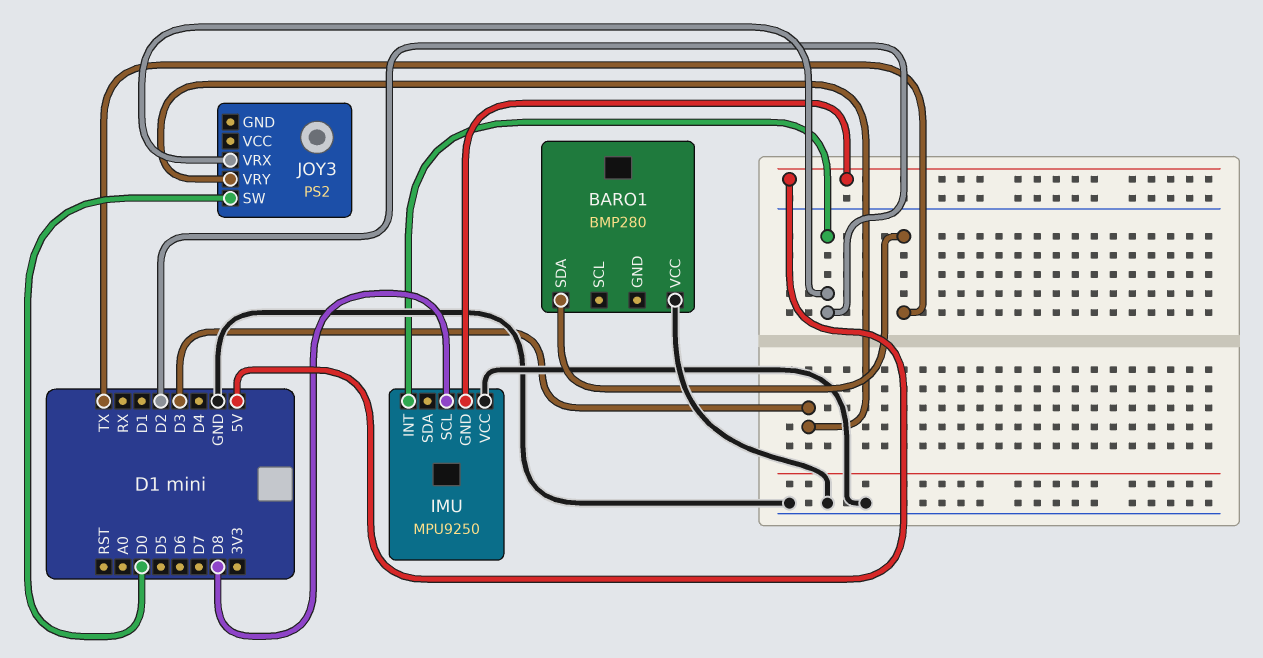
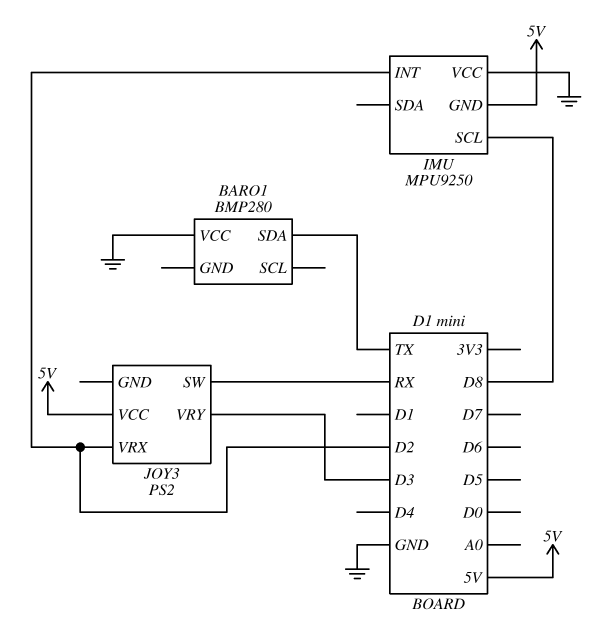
JOY3 pin SW: D0 -> RX
JOY3 pin VCC: none -> 5V

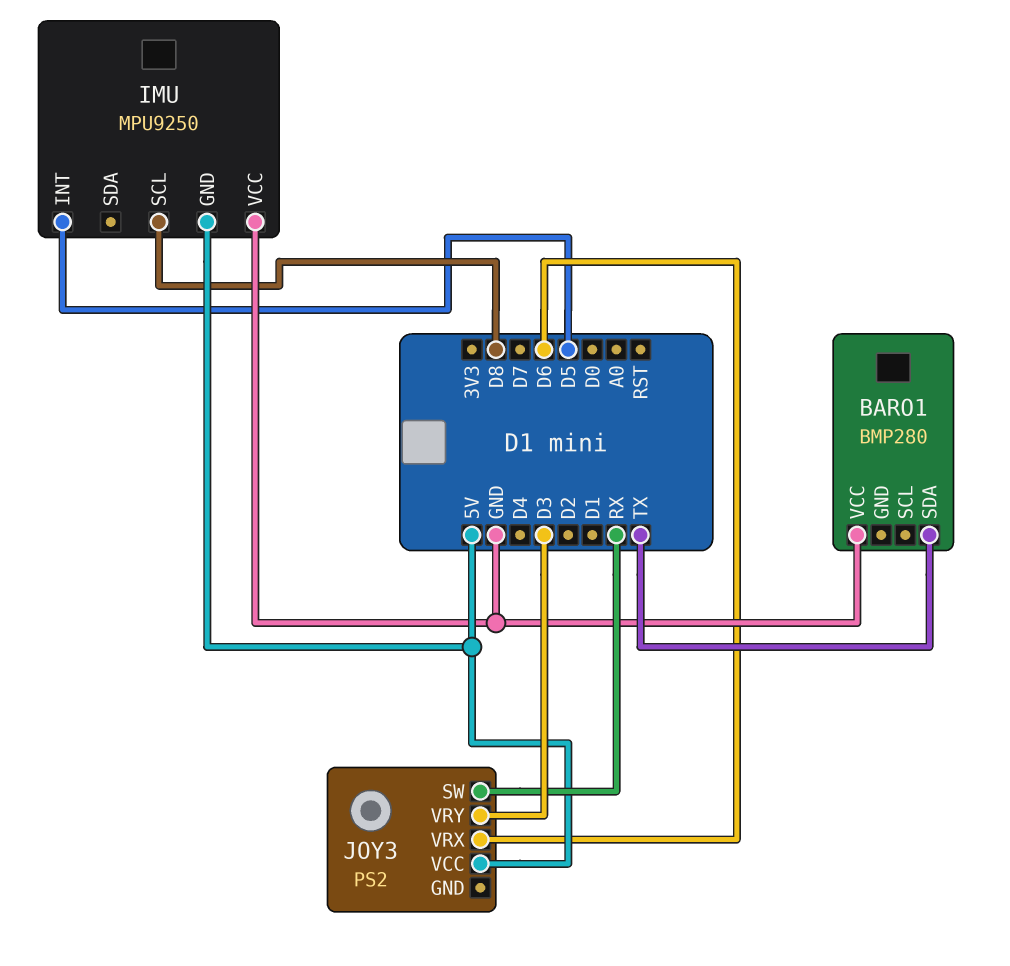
IMU pin INT: D2 -> D5
JOY3 pin VRX: D2 -> D6

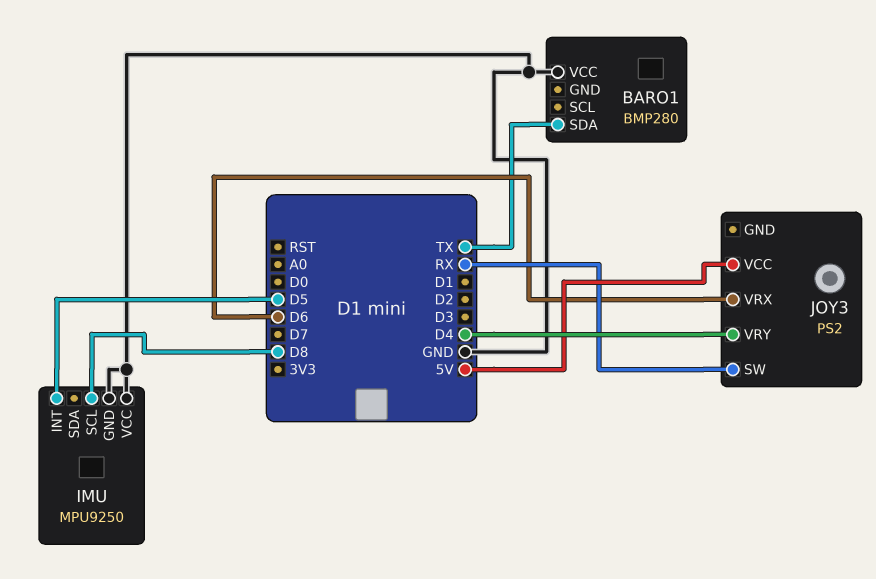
IMU pin GND: 5V -> GND
JOY3 pin VRY: D3 -> D4

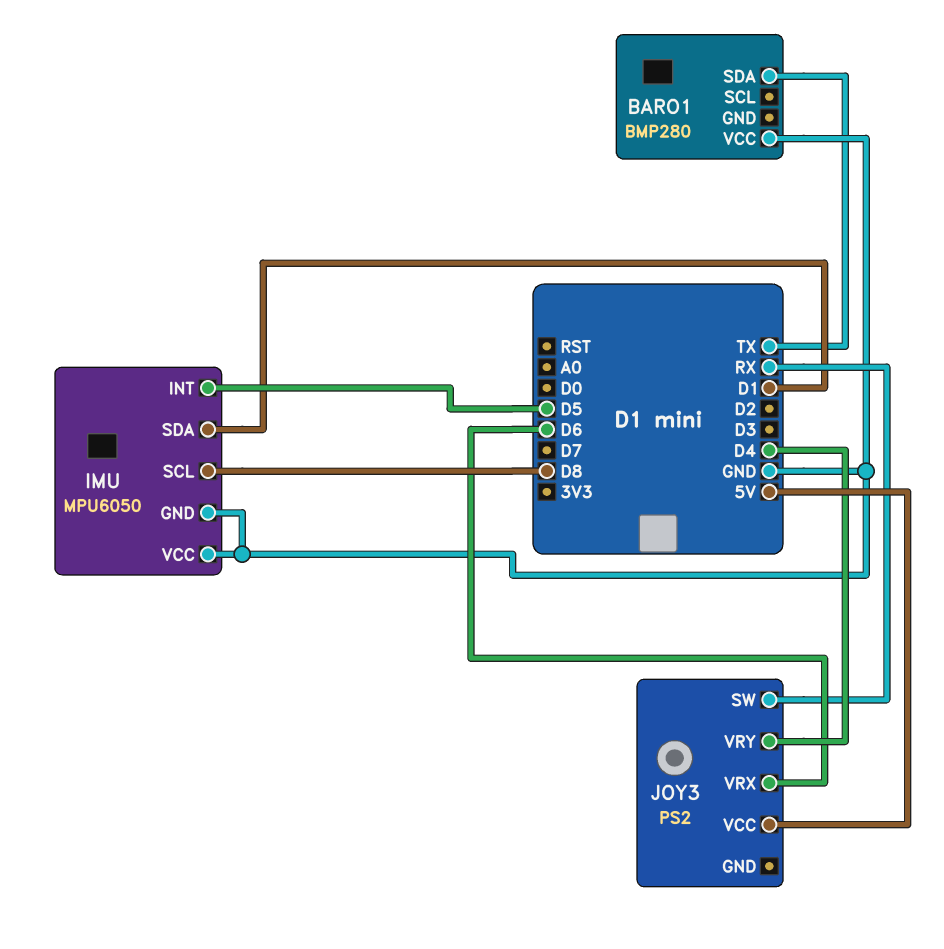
IMU: MPU9250 -> MPU6050
IMU pin SDA: none -> D1

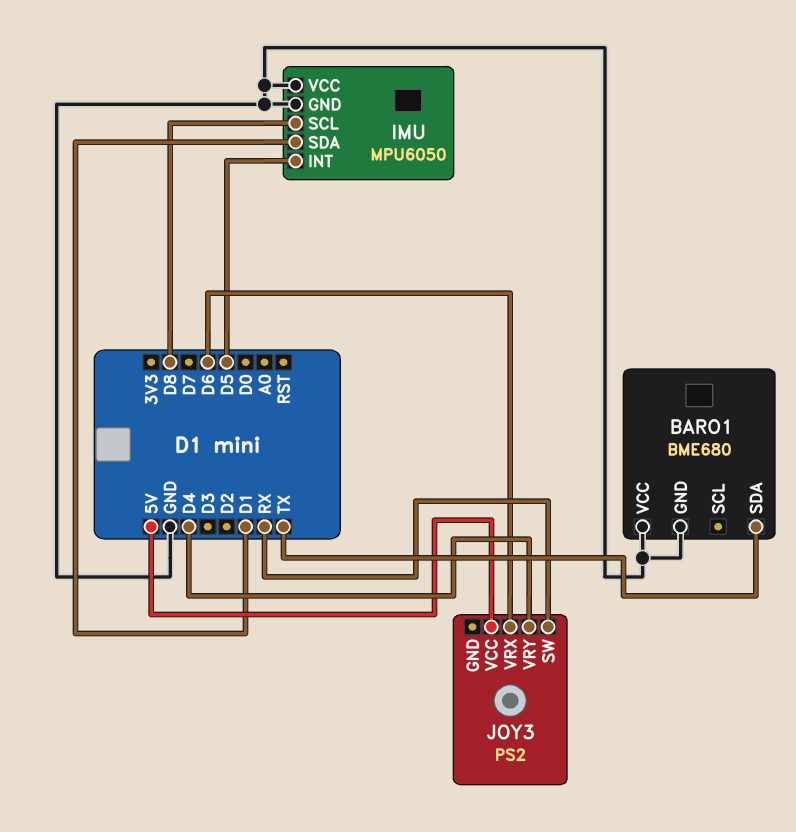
BARO1: BMP280 -> BME680
BARO1 pin GND: none -> GND

